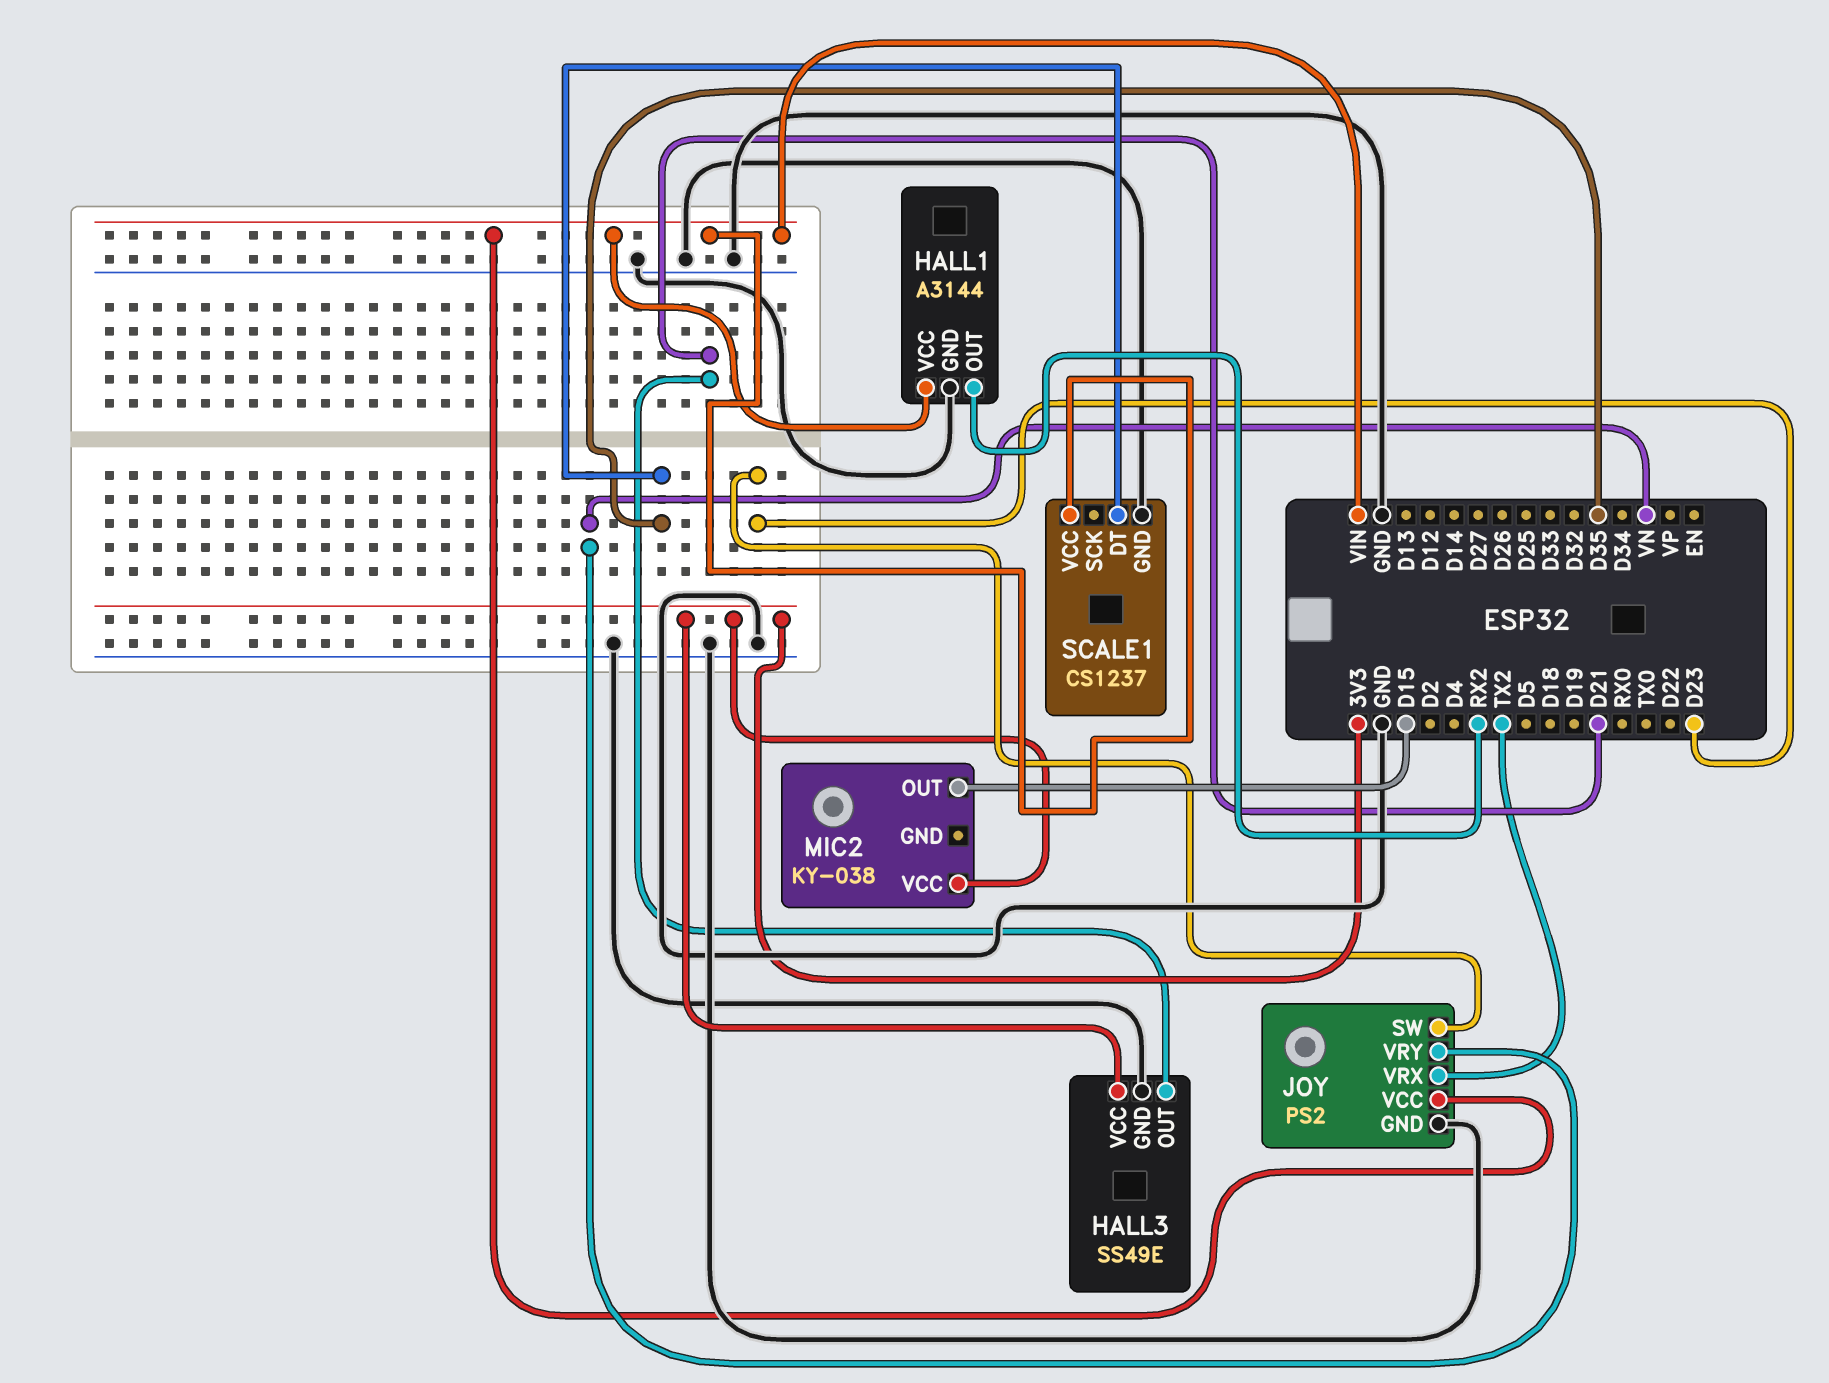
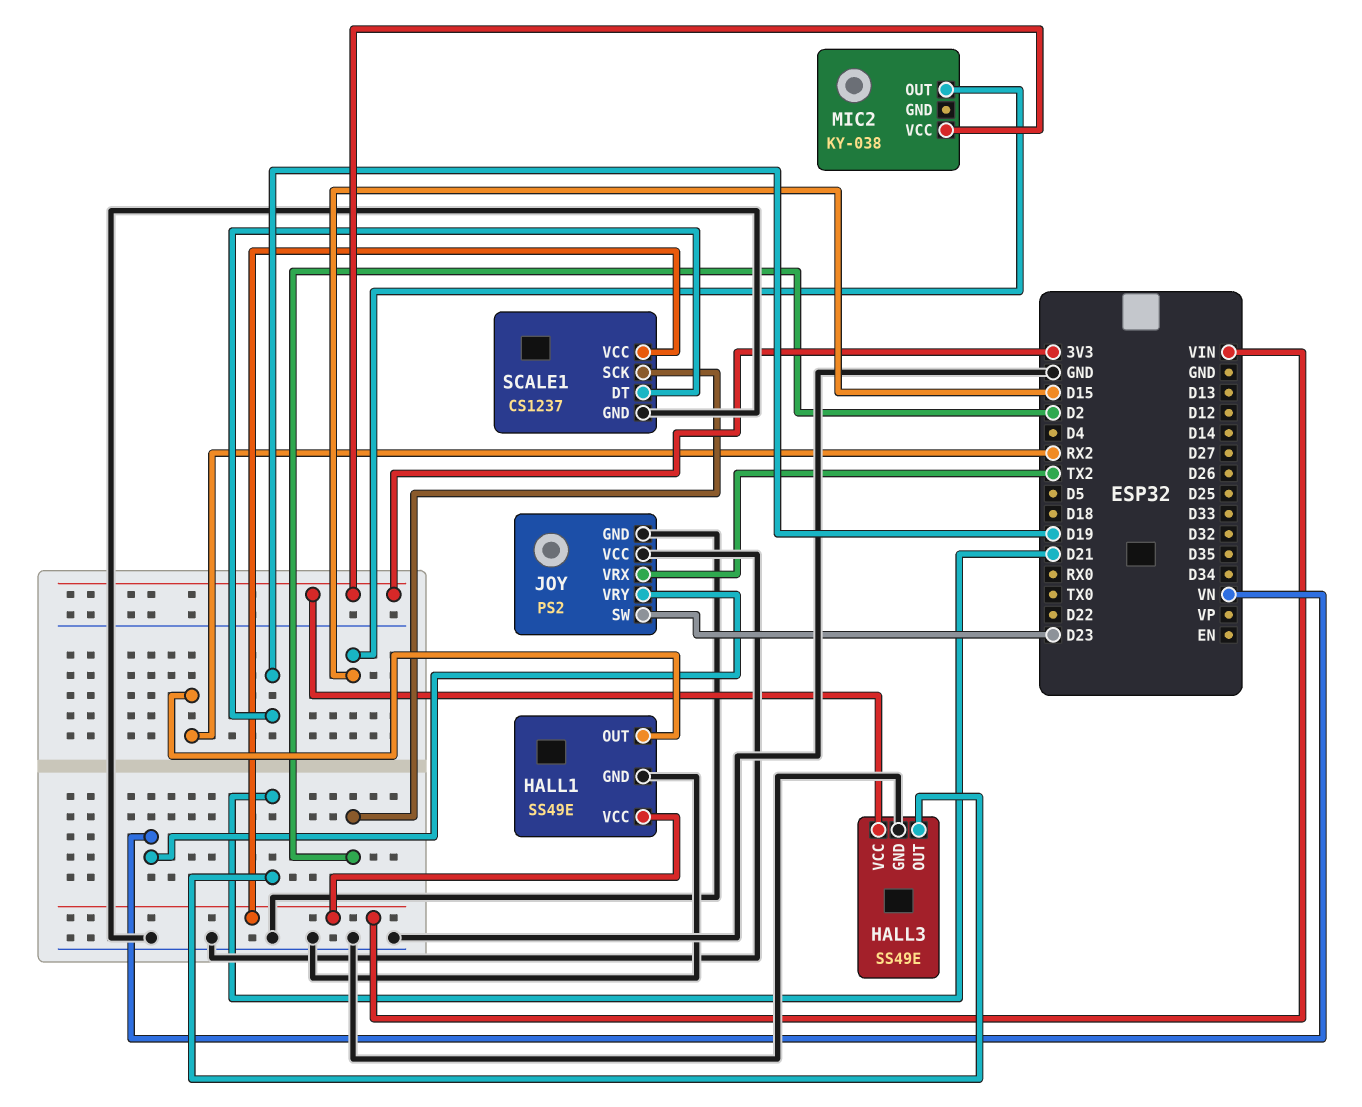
HALL1: A3144 -> SS49E
JOY pin VCC: VIN -> GND
SCALE1 pin DT: D35 -> D19
SCALE1 pin SCK: none -> D2

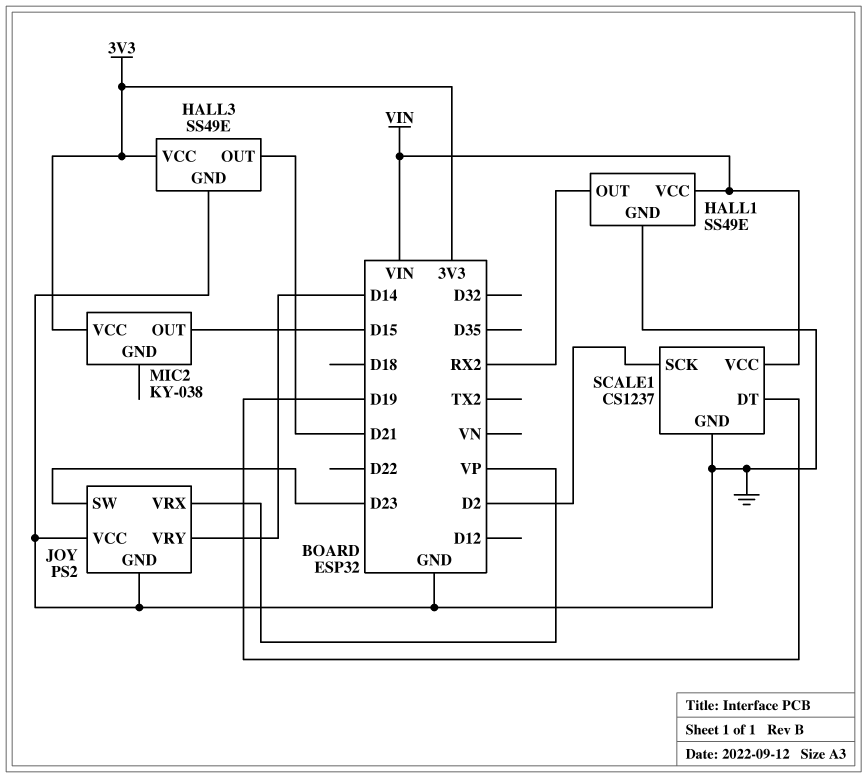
JOY pin VRX: TX2 -> VP
JOY pin VRY: VN -> D14

